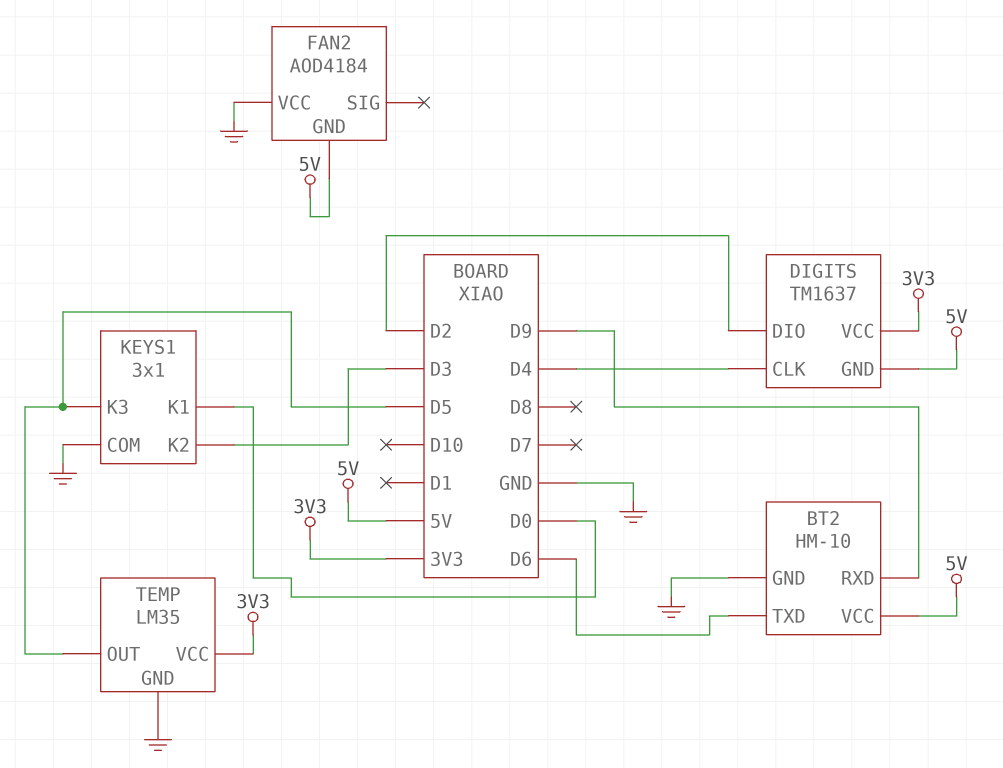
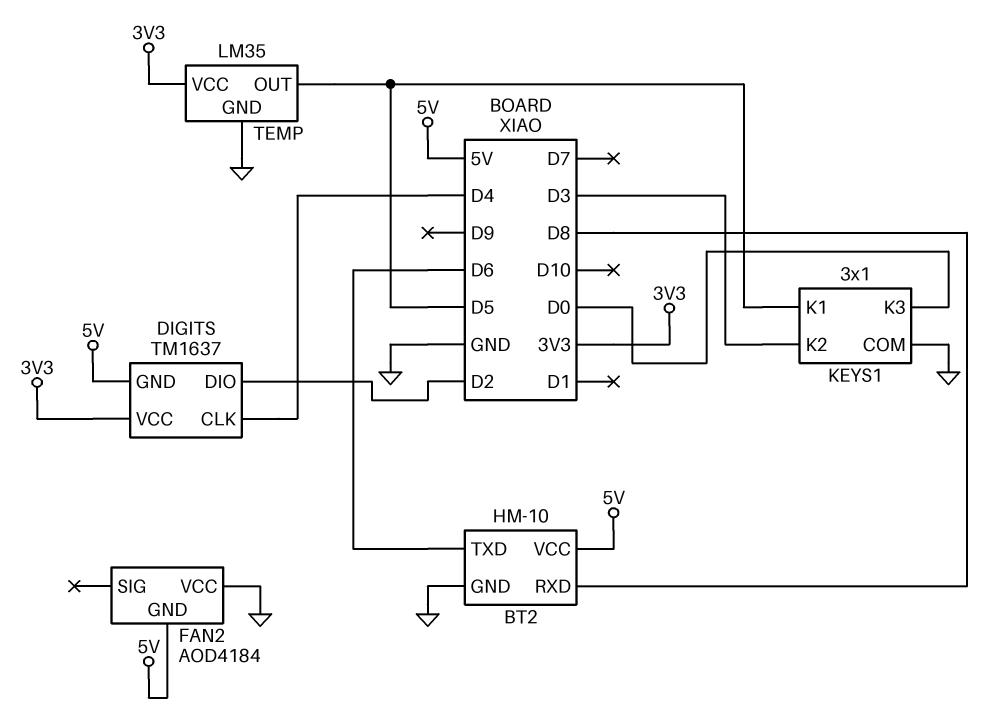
BT2 pin RXD: D9 -> D8
KEYS1 pin K1: D0 -> D5
KEYS1 pin K3: D5 -> D0

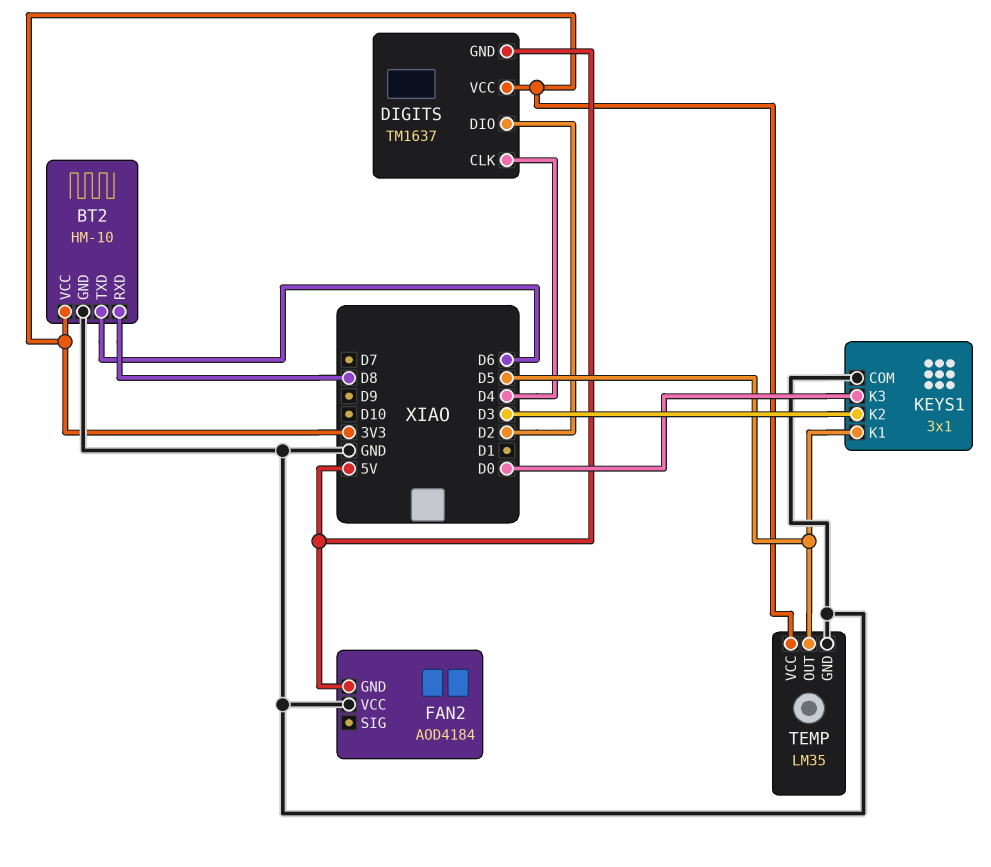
BT2 pin VCC: 5V -> 3V3

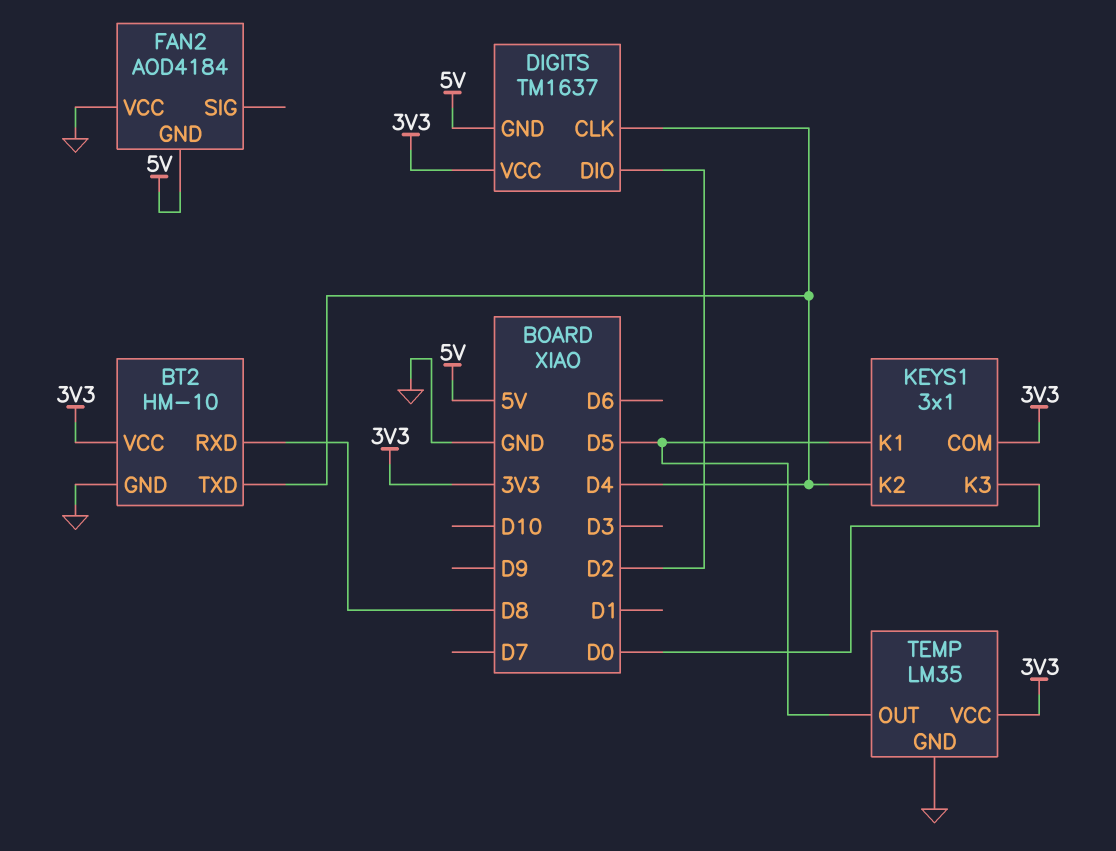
BT2 pin TXD: D6 -> D4
KEYS1 pin COM: GND -> 3V3
KEYS1 pin K2: D3 -> D4

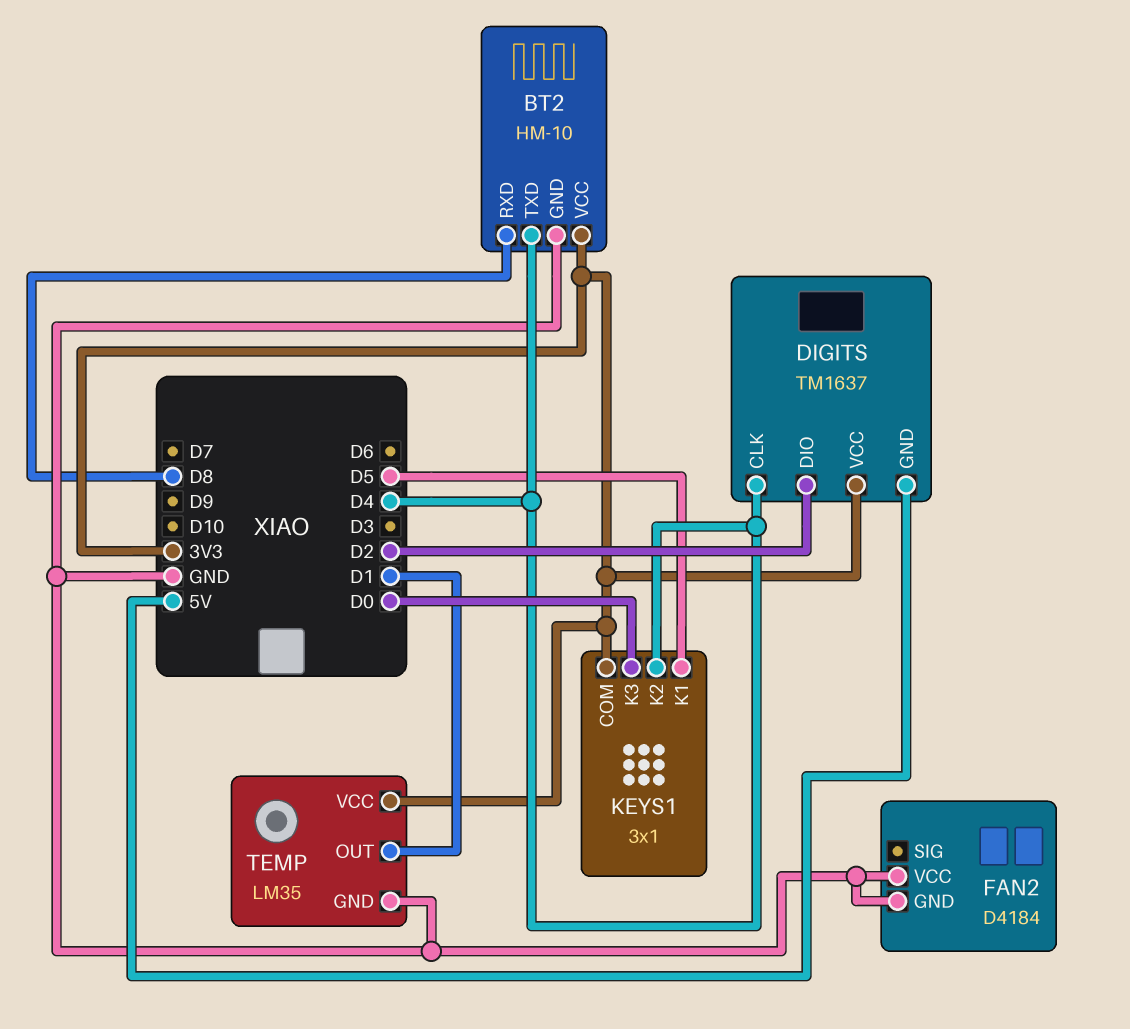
FAN2: AOD4184 -> D4184
FAN2 pin GND: 5V -> GND
TEMP pin OUT: D5 -> D1

